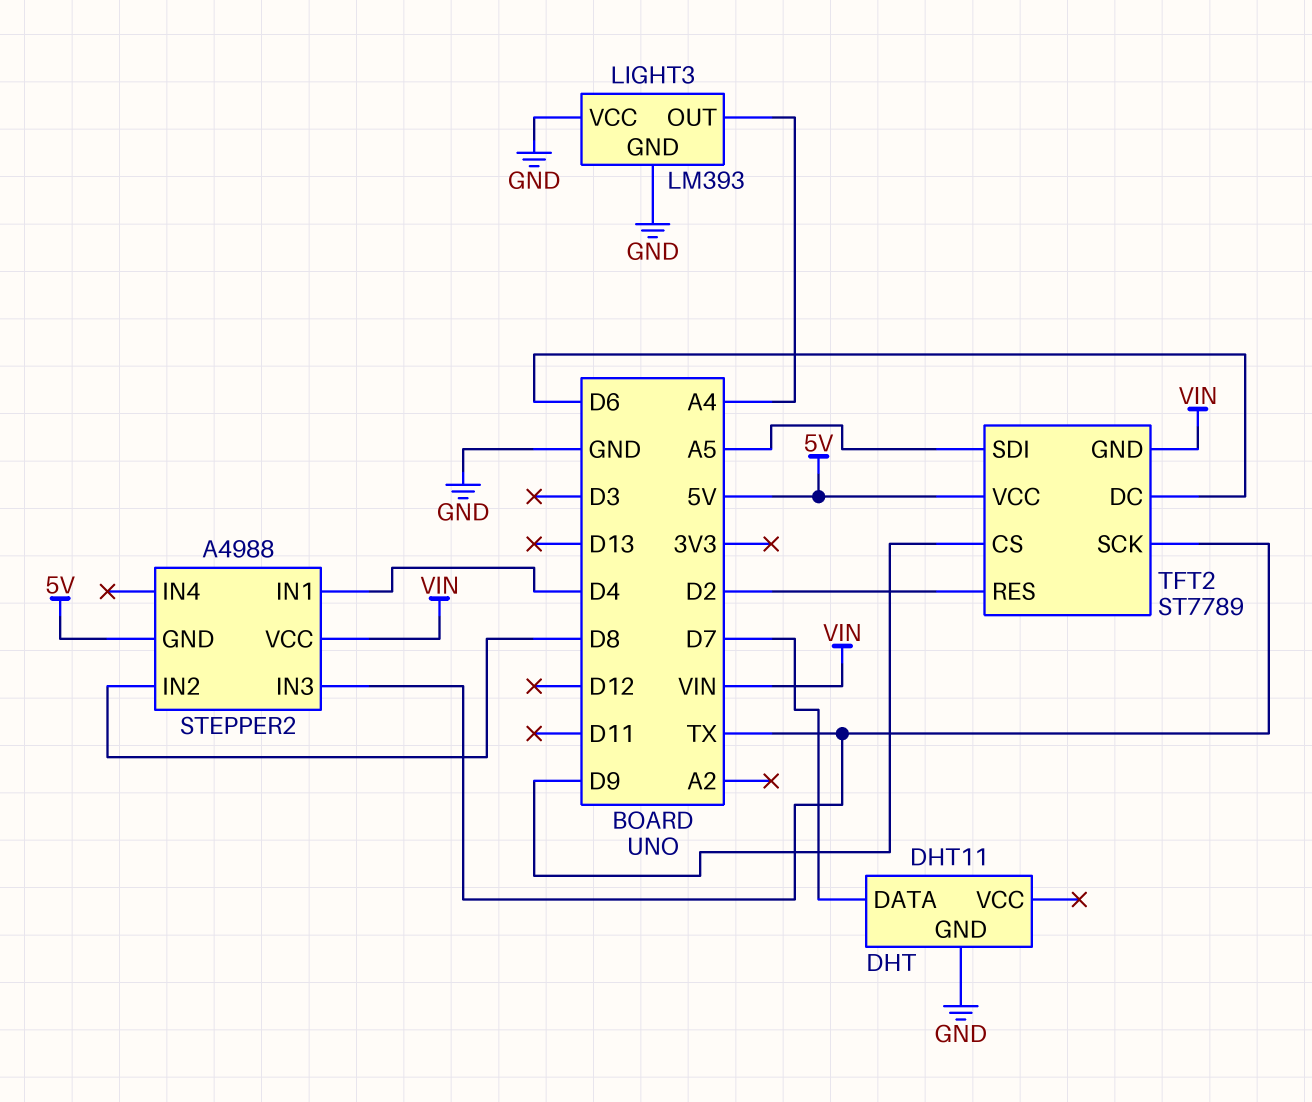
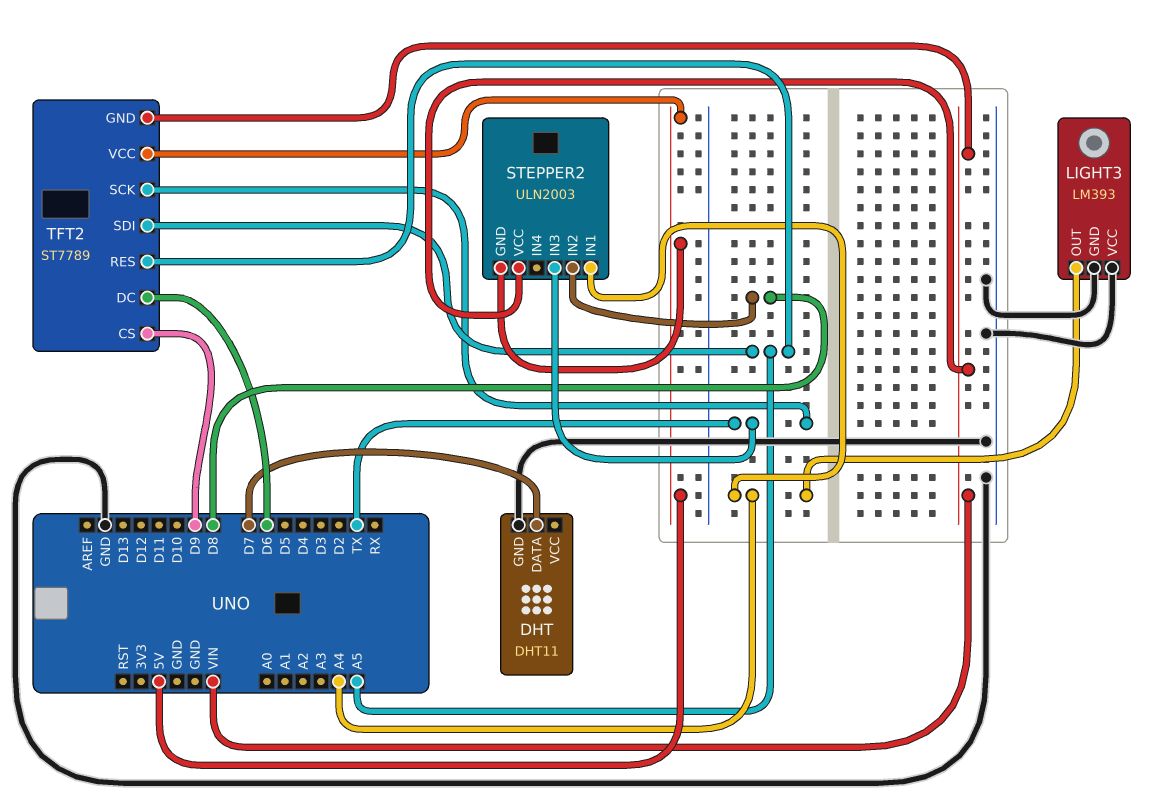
STEPPER2: A4988 -> ULN2003
STEPPER2 pin IN1: D4 -> A4
TFT2 pin RES: D2 -> A5

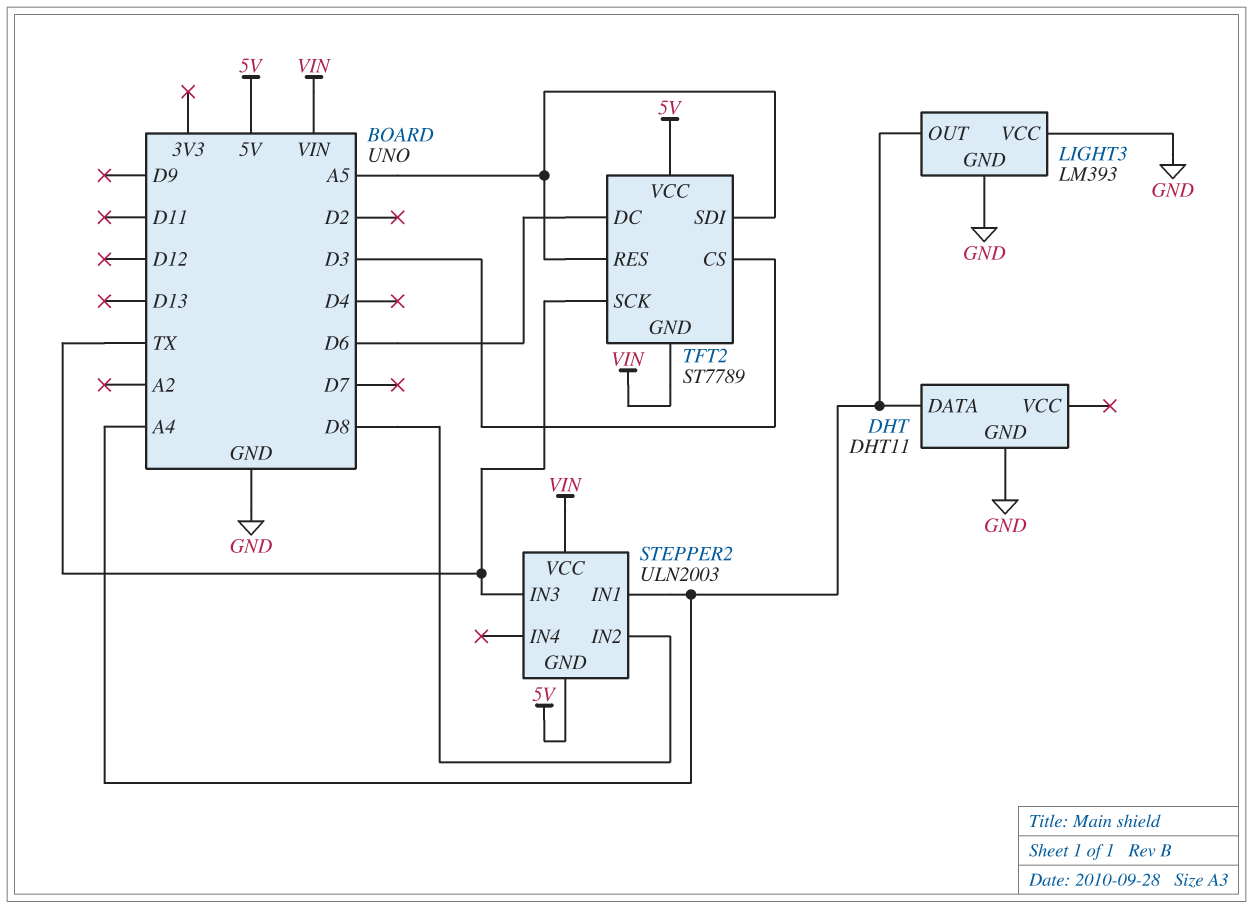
DHT pin DATA: D7 -> A4
TFT2 pin CS: D9 -> D3

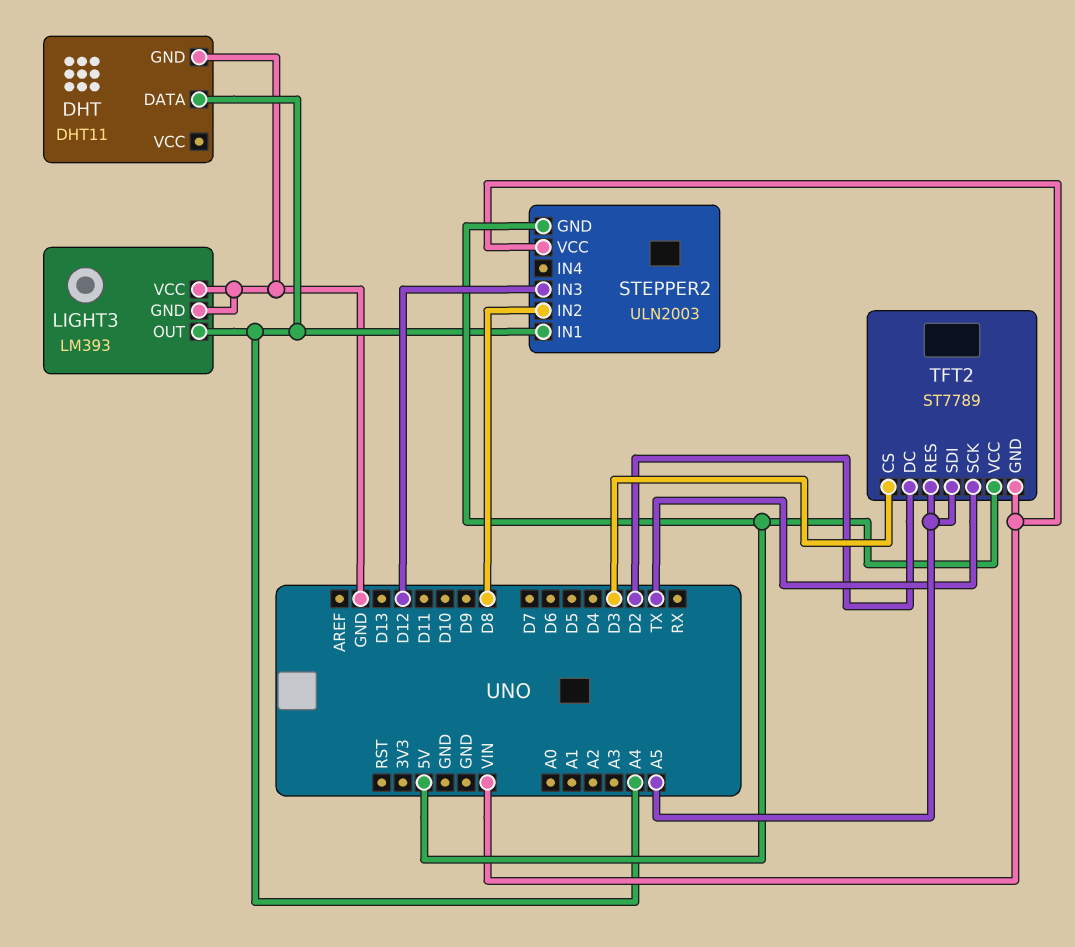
STEPPER2 pin IN3: TX -> D12
TFT2 pin DC: D6 -> D2

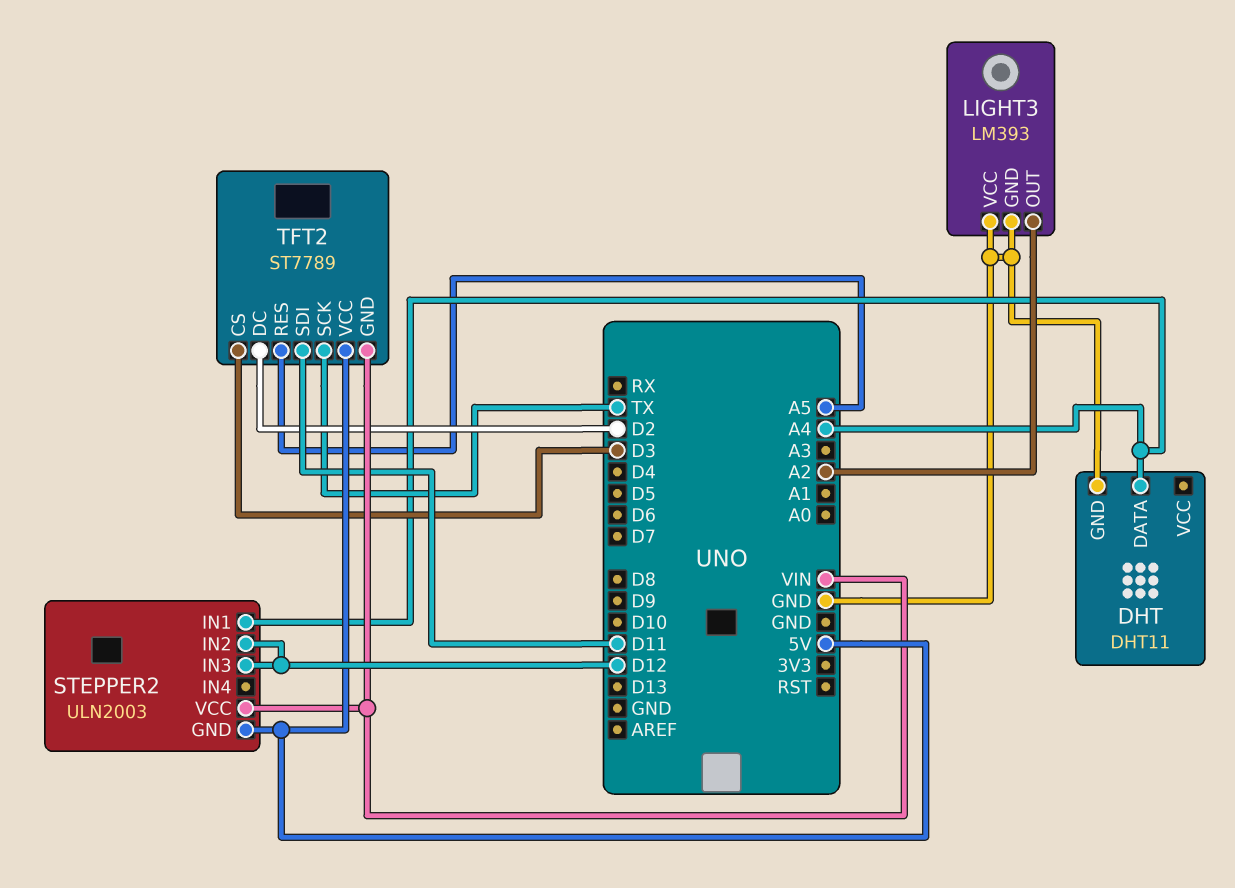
LIGHT3 pin OUT: A4 -> A2
STEPPER2 pin IN2: D8 -> D12
TFT2 pin SDI: A5 -> D11

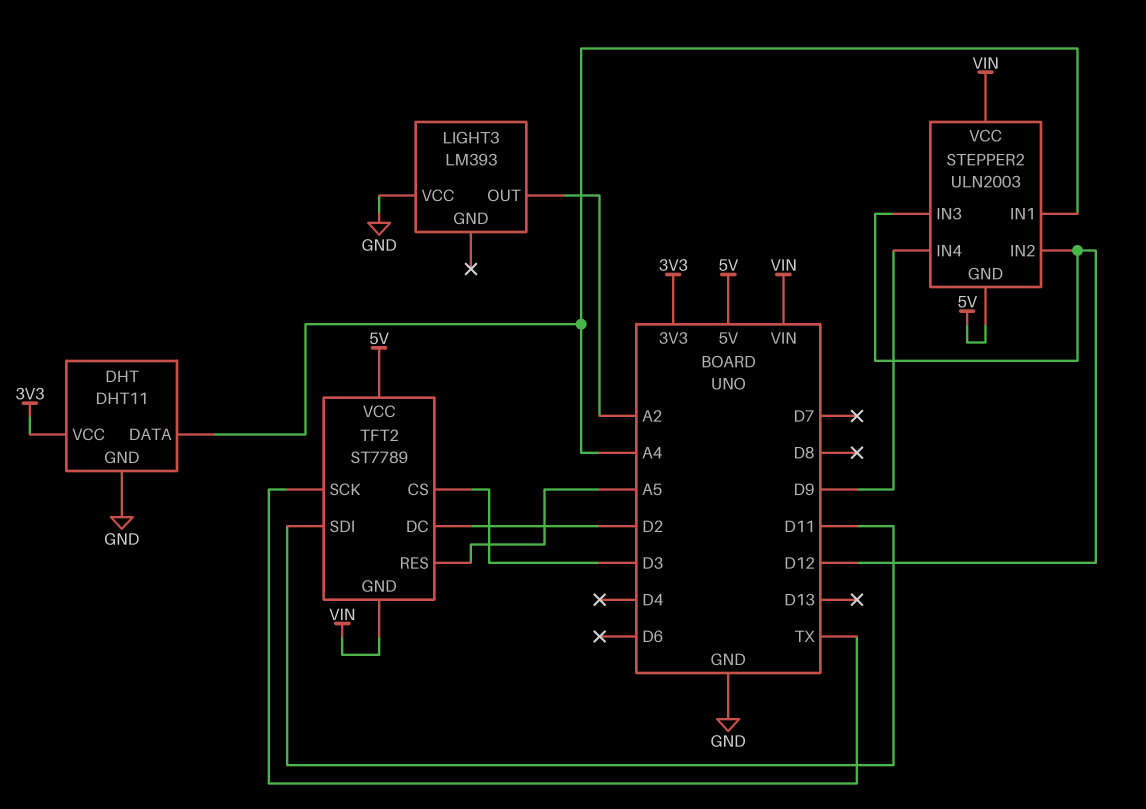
DHT pin VCC: none -> 3V3
LIGHT3 pin GND: GND -> none
STEPPER2 pin IN4: none -> D9

